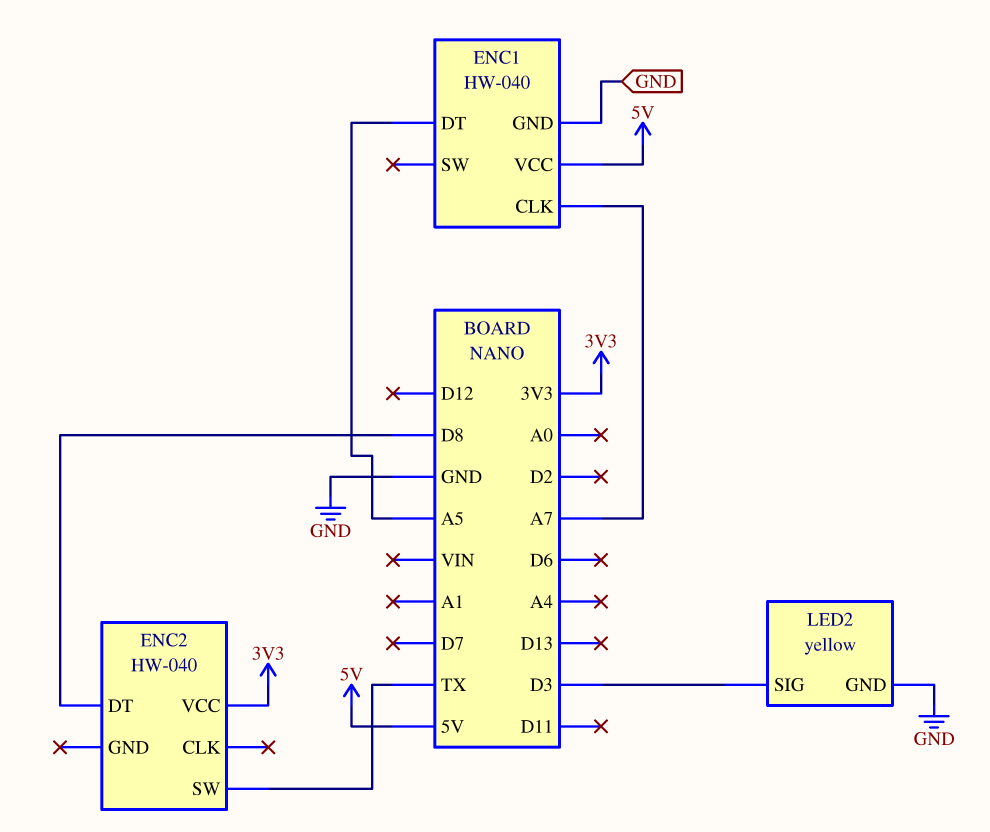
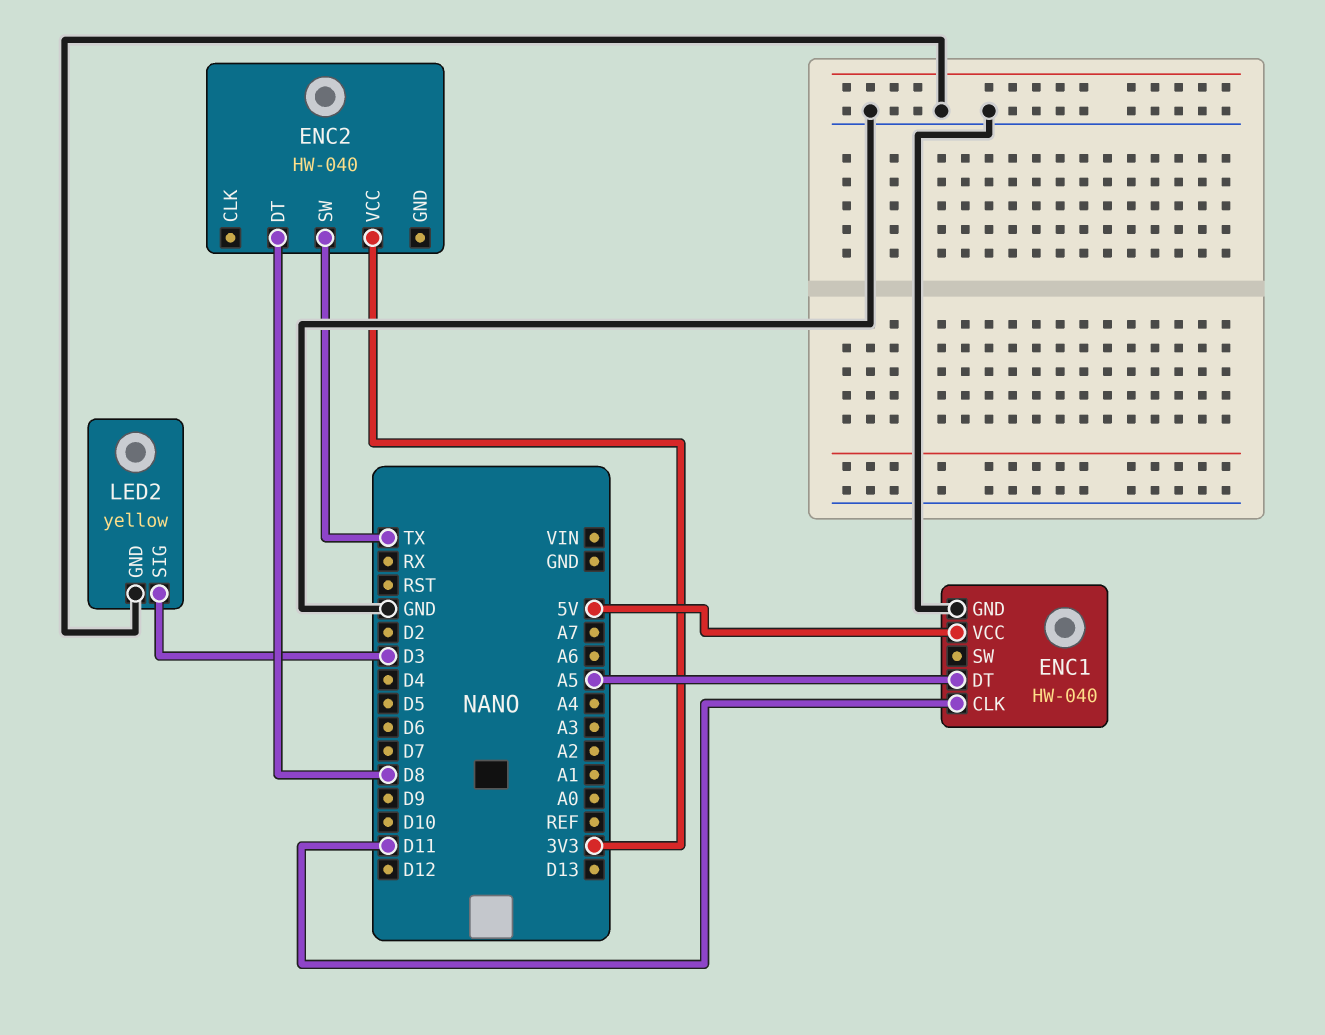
ENC1 pin CLK: A7 -> D11

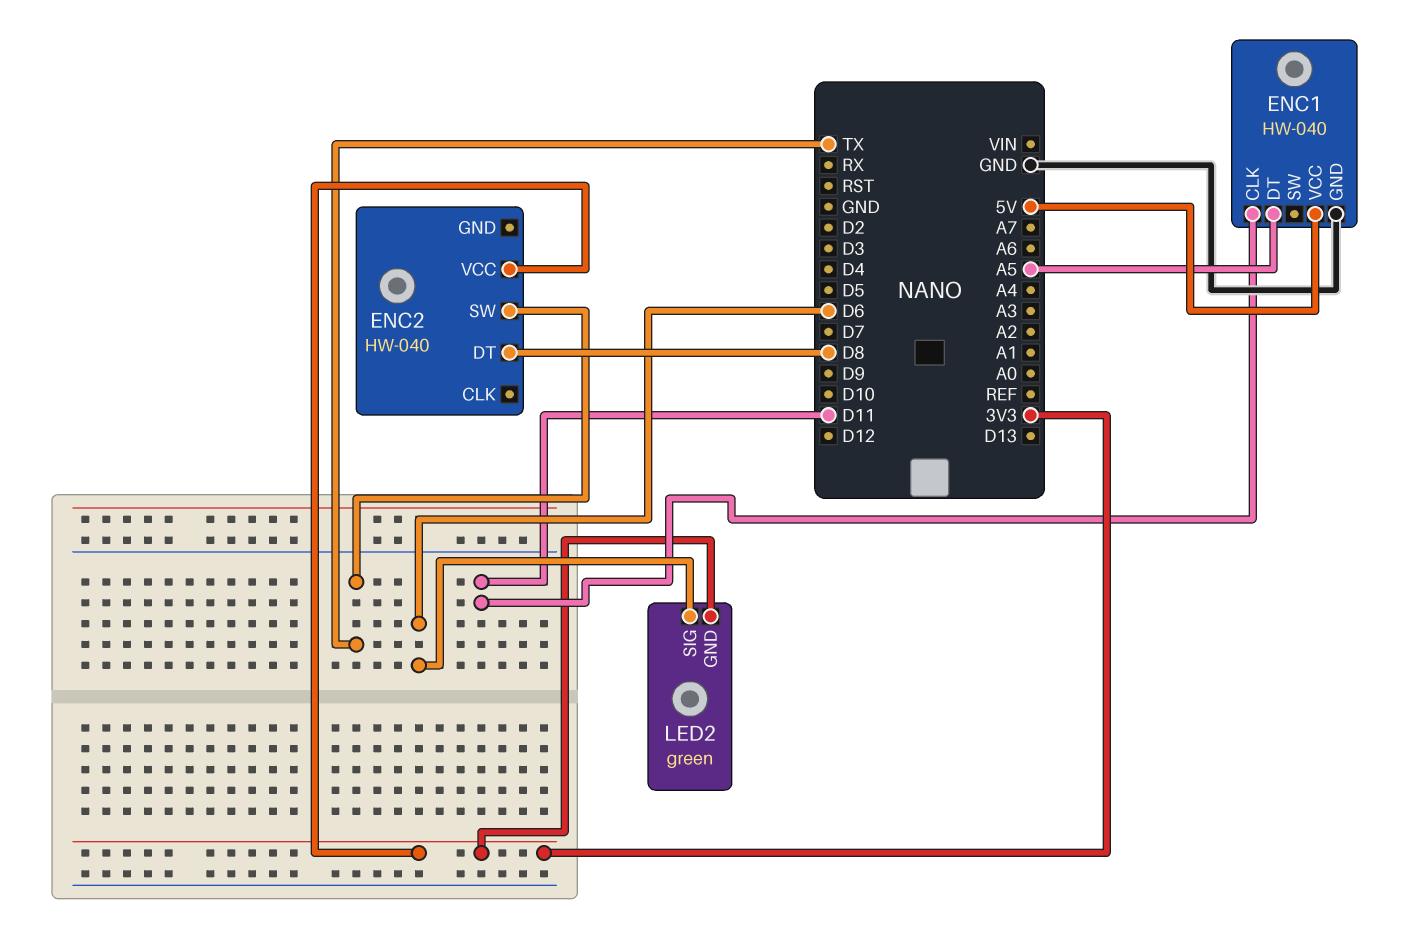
LED2: yellow -> green
LED2 pin GND: GND -> 3V3
LED2 pin SIG: D3 -> D6

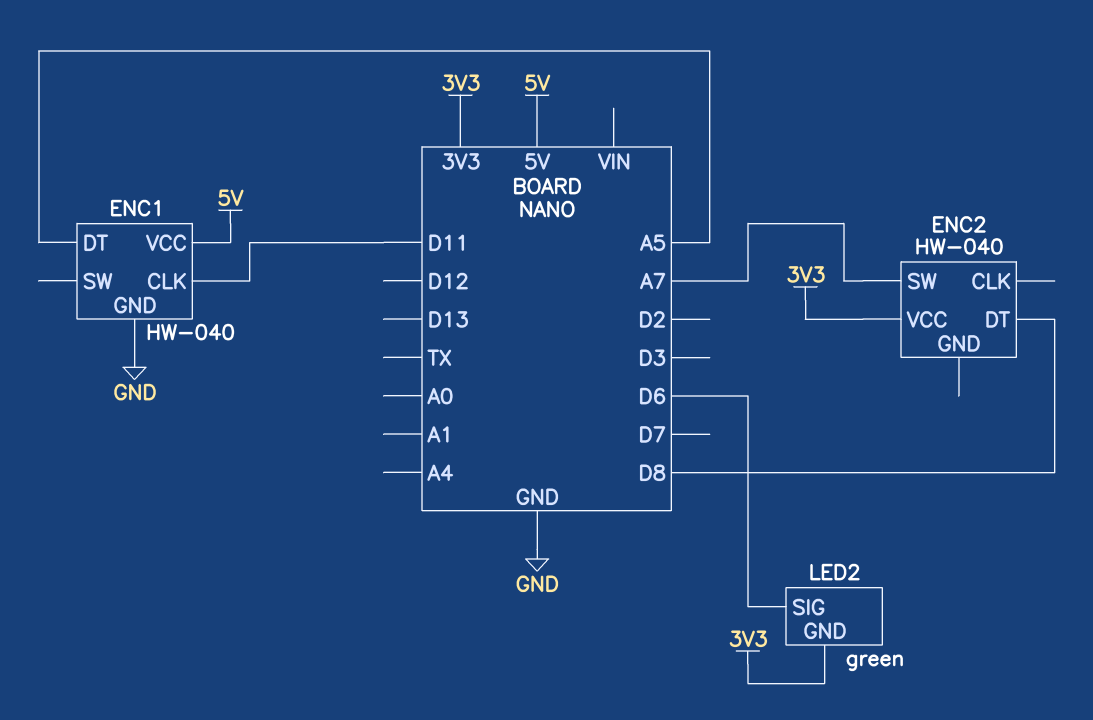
ENC2 pin SW: TX -> A7

